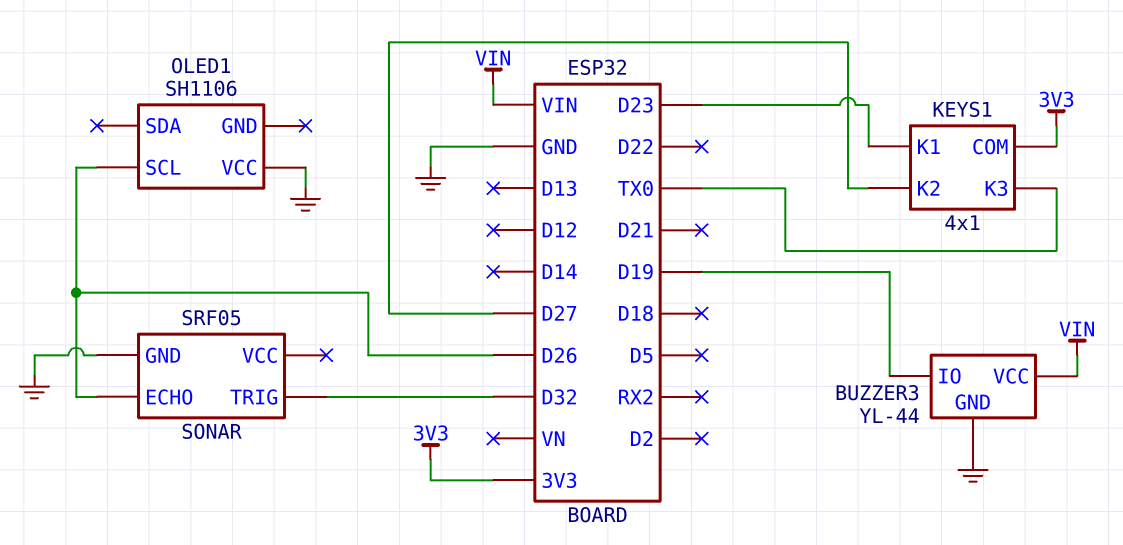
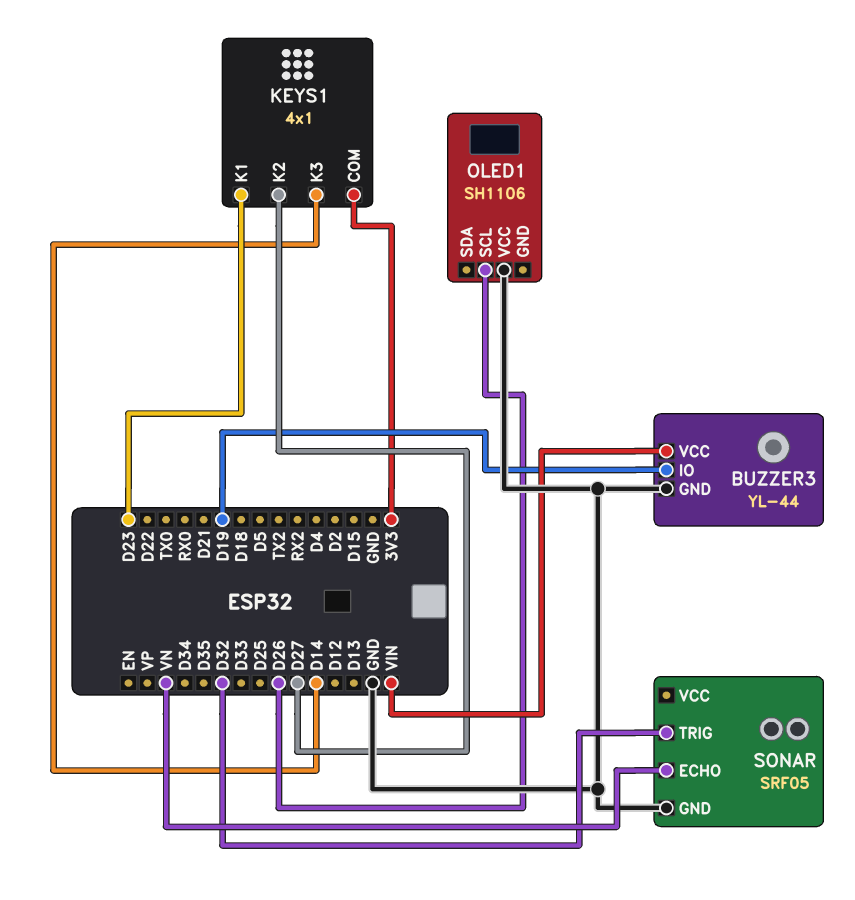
KEYS1 pin K3: TX0 -> D14
SONAR pin ECHO: D26 -> VN

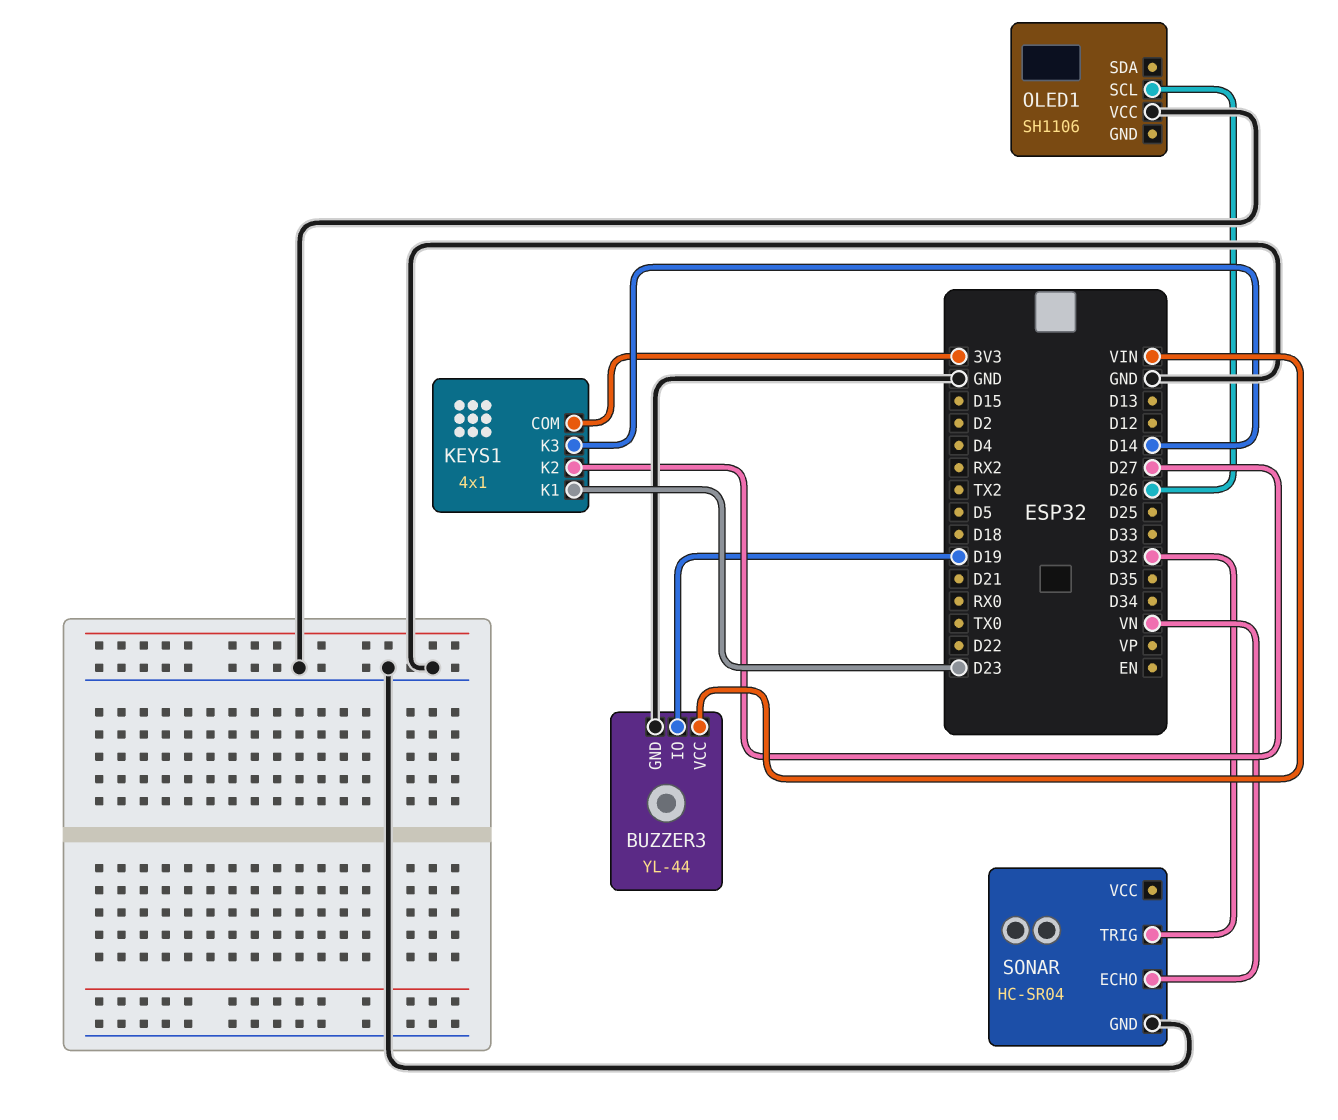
SONAR: SRF05 -> HC-SR04

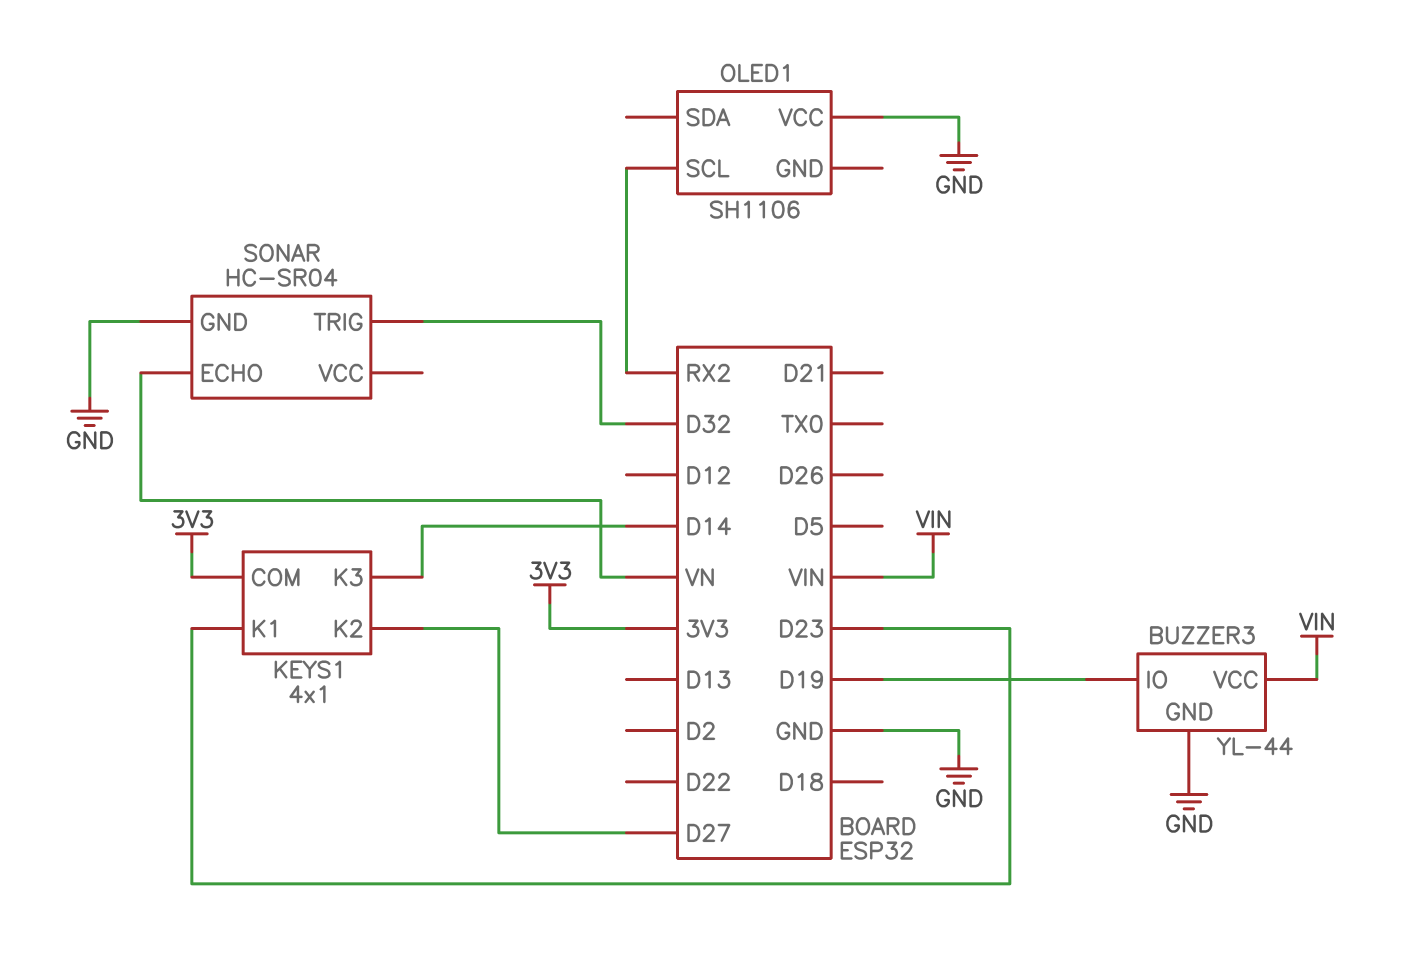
OLED1 pin SCL: D26 -> RX2

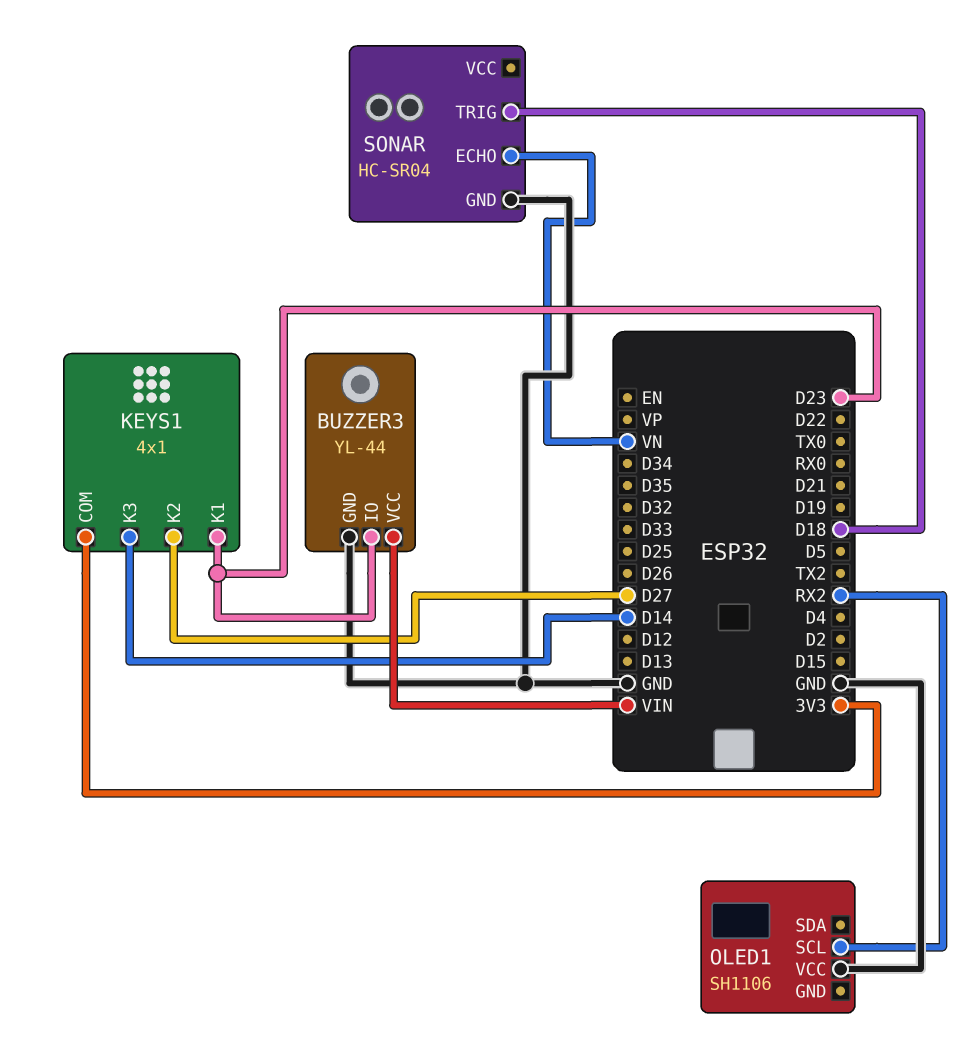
BUZZER3 pin IO: D19 -> D23
SONAR pin TRIG: D32 -> D18

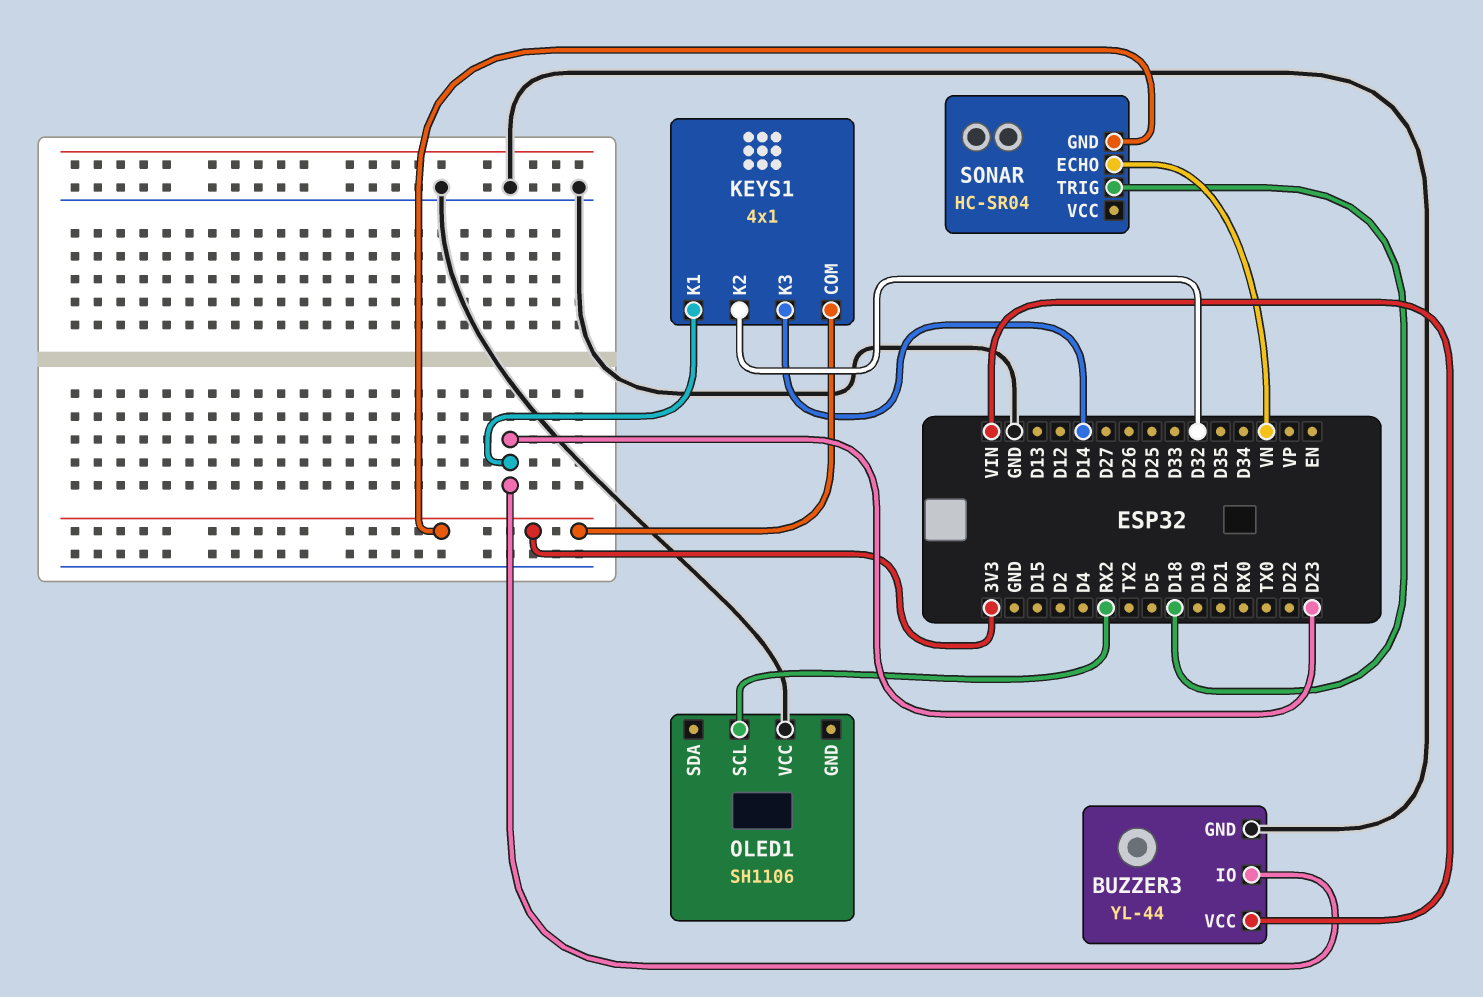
KEYS1 pin K2: D27 -> D32
SONAR pin GND: GND -> 3V3

